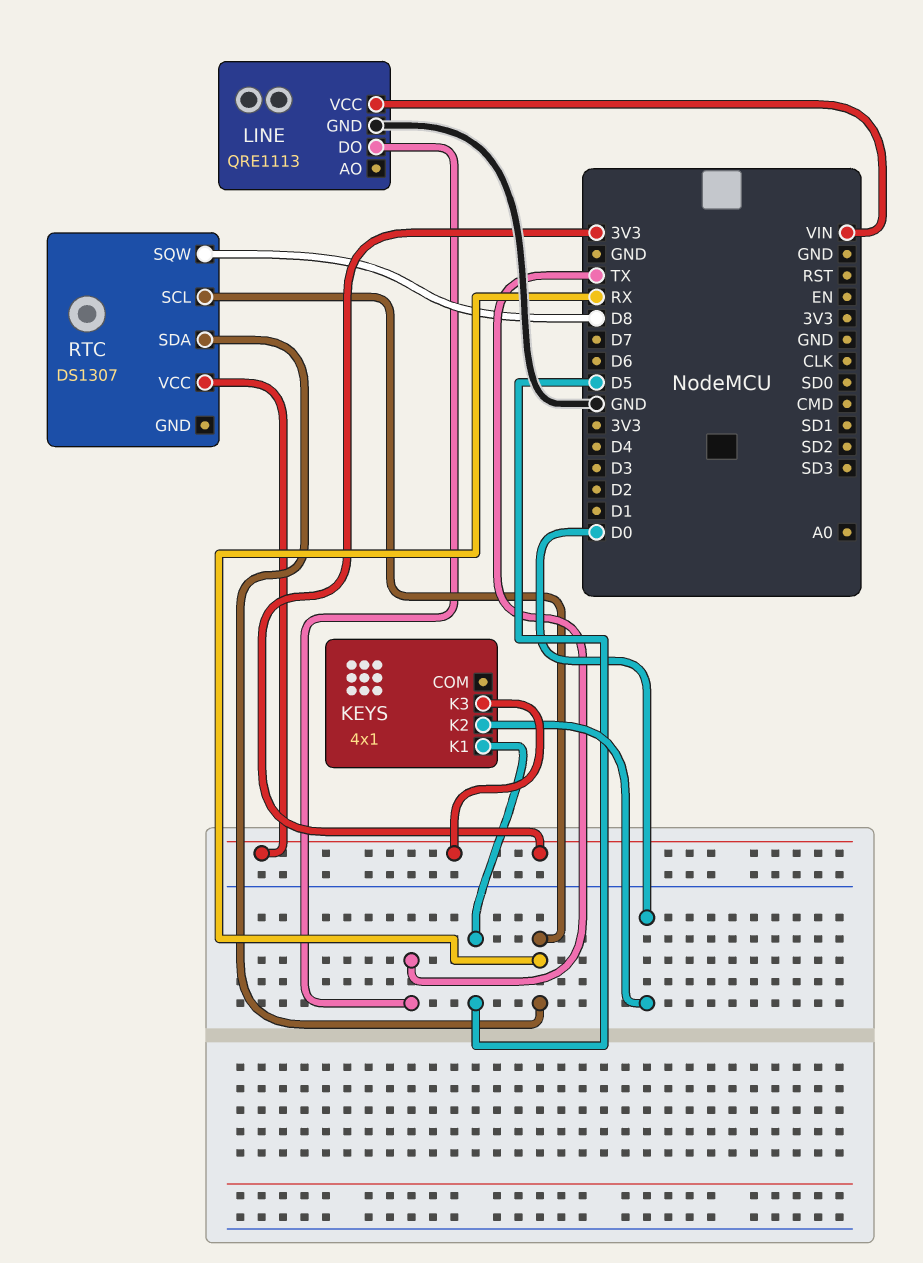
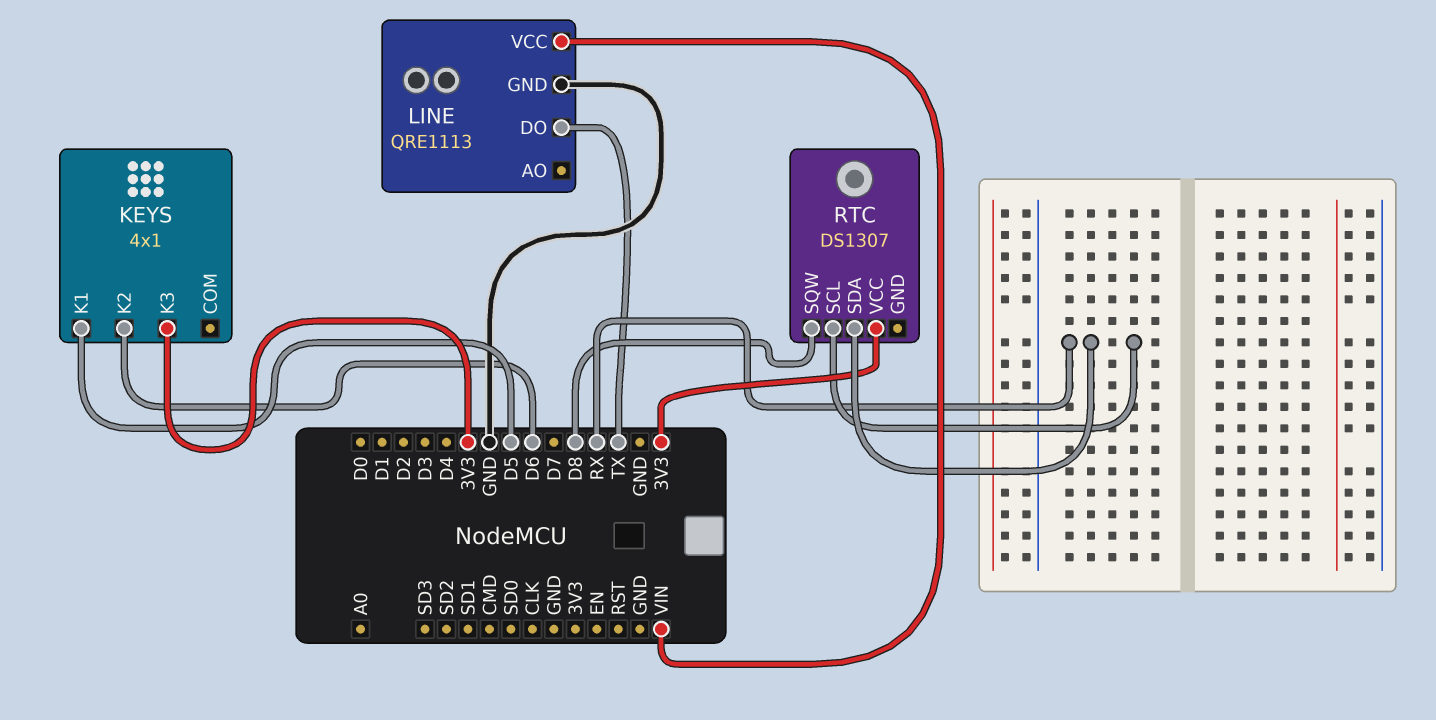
KEYS pin K2: D0 -> D6

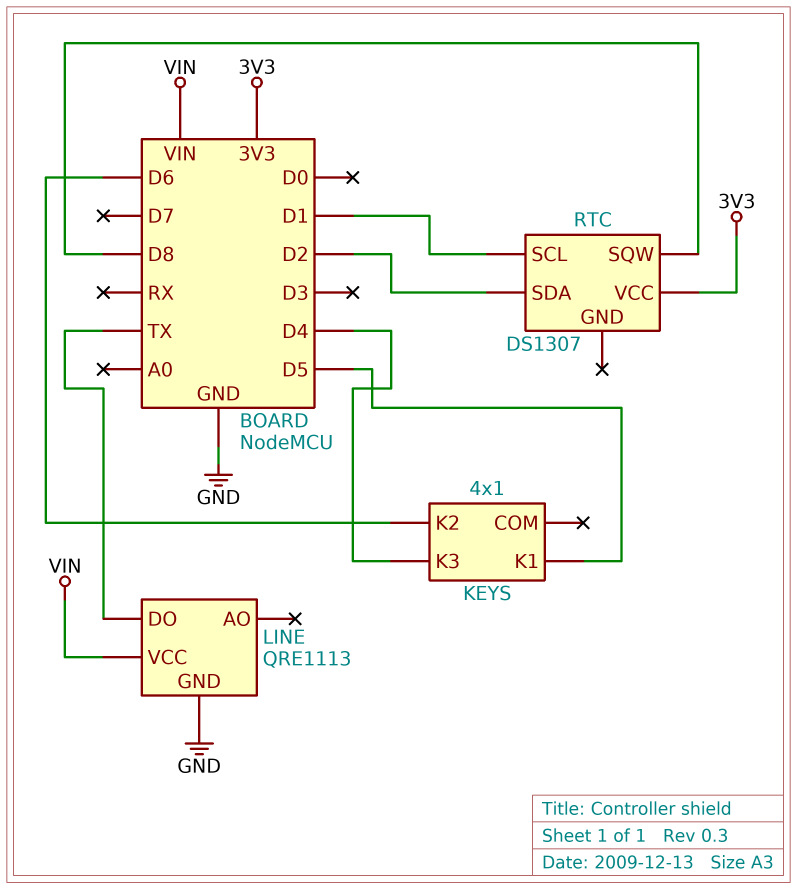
KEYS pin K3: 3V3 -> D4
RTC pin SCL: RX -> D1
RTC pin SDA: RX -> D2

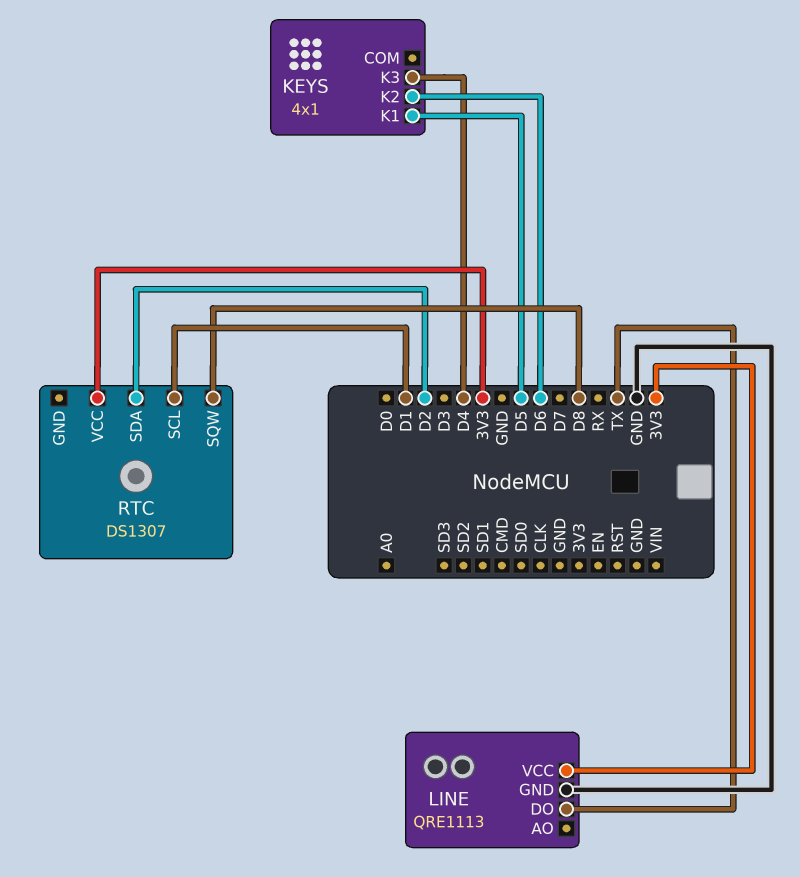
LINE pin VCC: VIN -> 3V3

